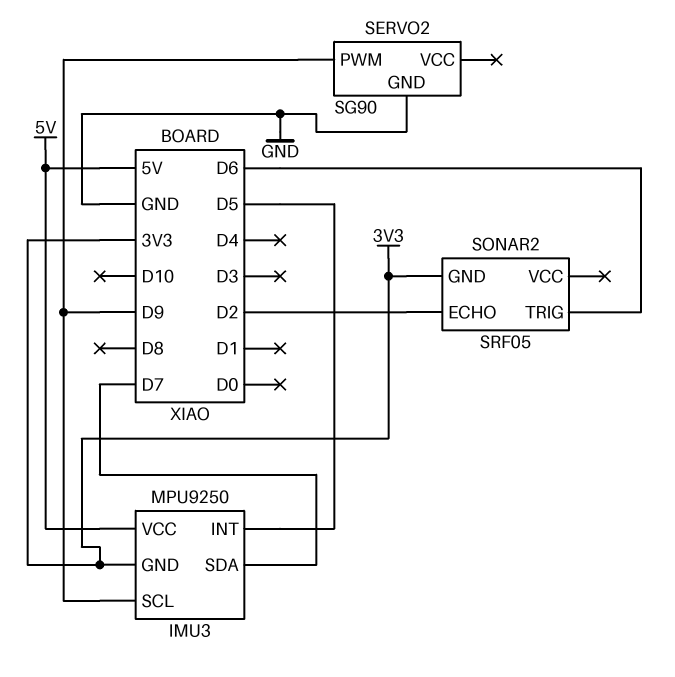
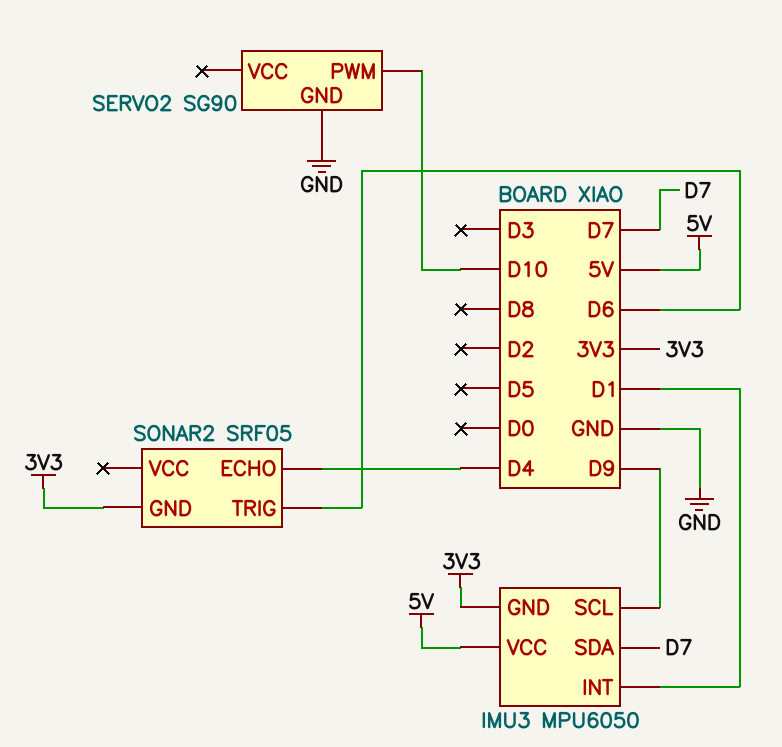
IMU3: MPU9250 -> MPU6050
IMU3 pin INT: D5 -> D1
SERVO2 pin PWM: D9 -> D10
SONAR2 pin ECHO: D2 -> D4

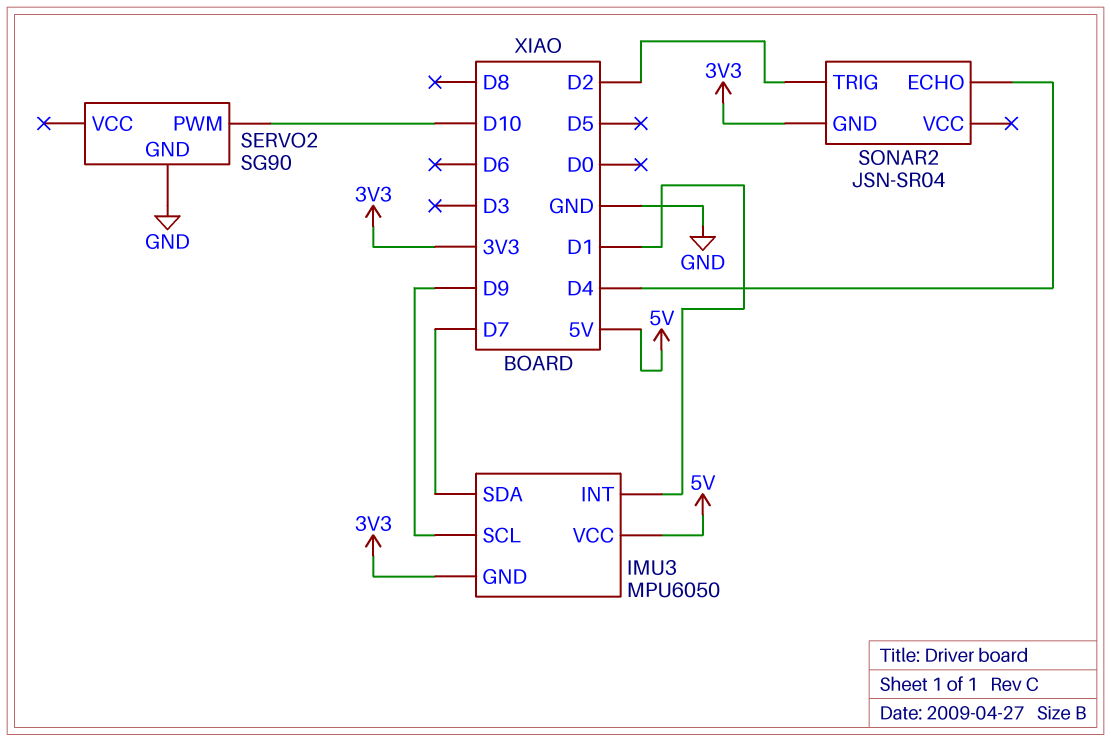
SONAR2: SRF05 -> JSN-SR04
SONAR2 pin TRIG: D6 -> D2

